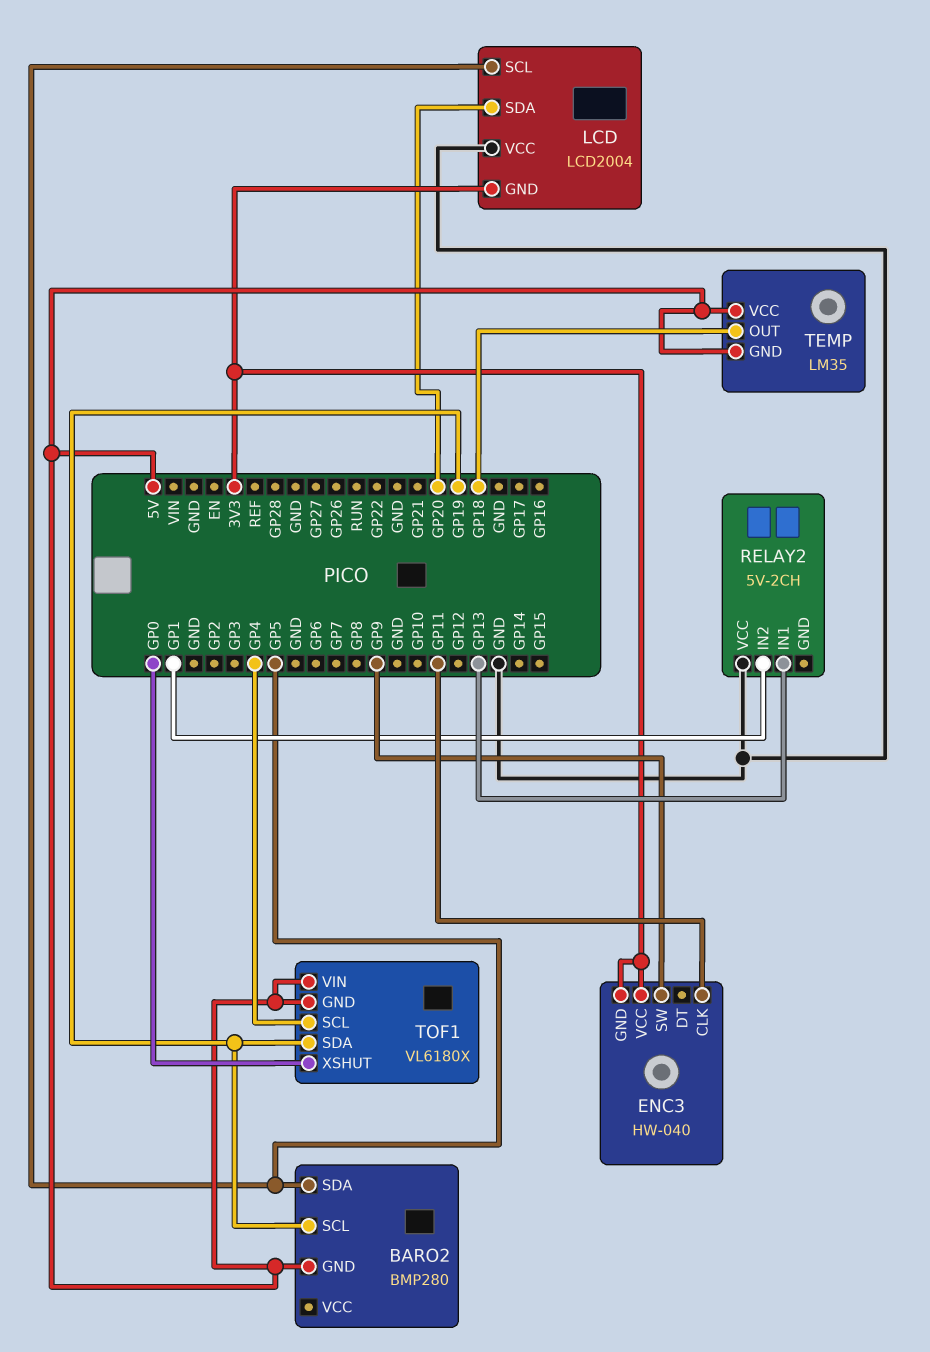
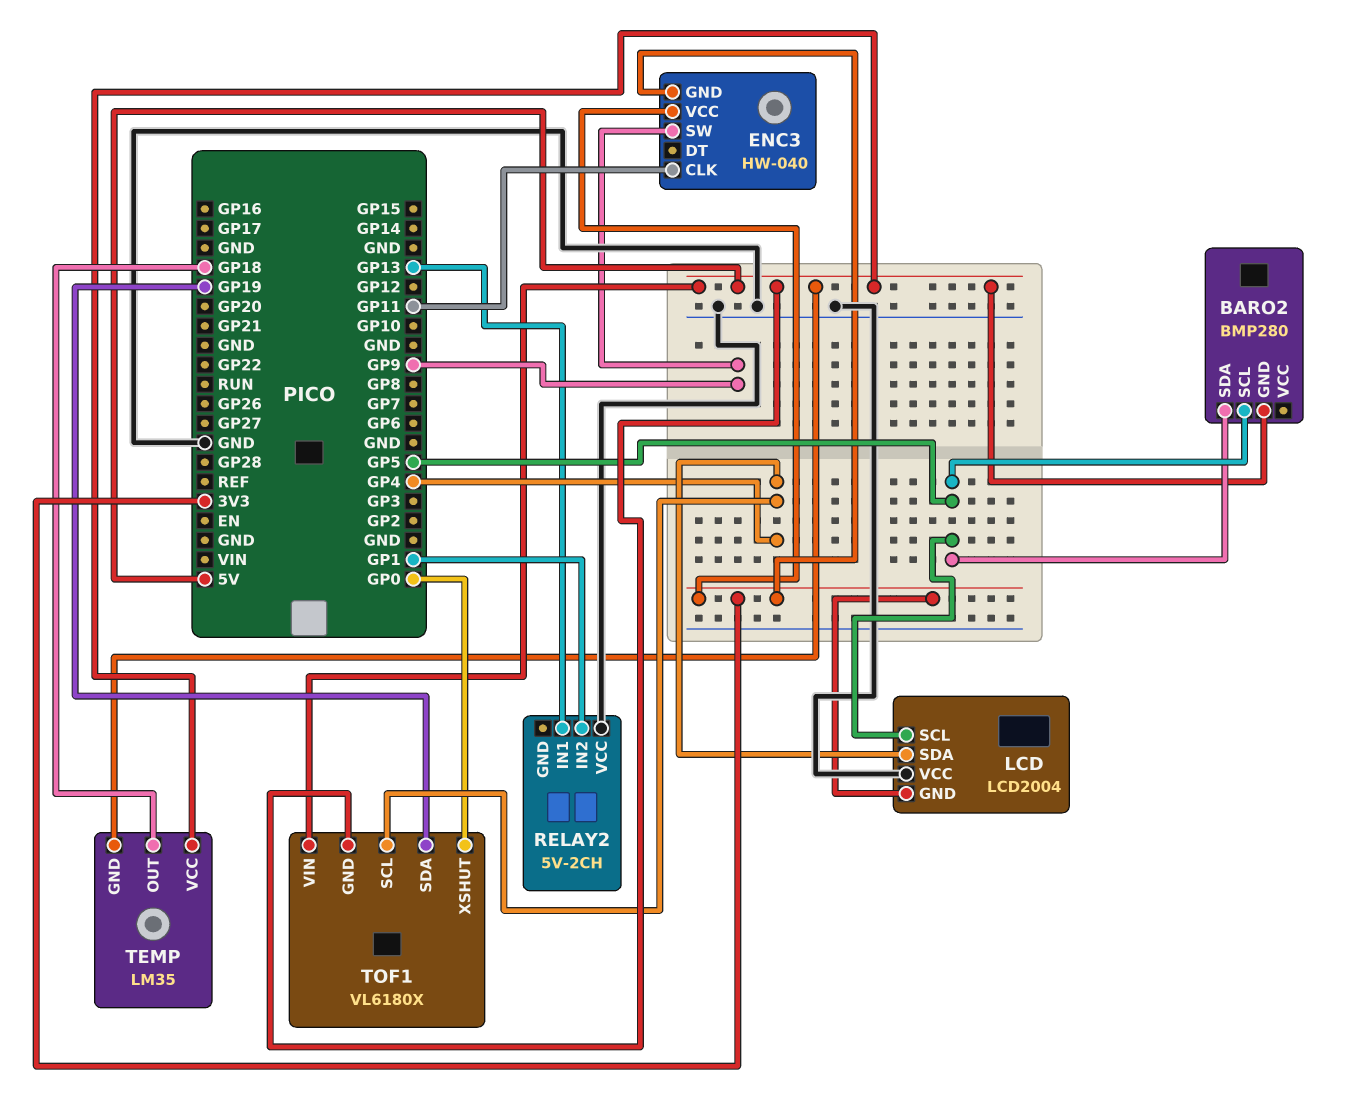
BARO2 pin SCL: GP19 -> GP5
LCD pin SDA: GP20 -> GP4

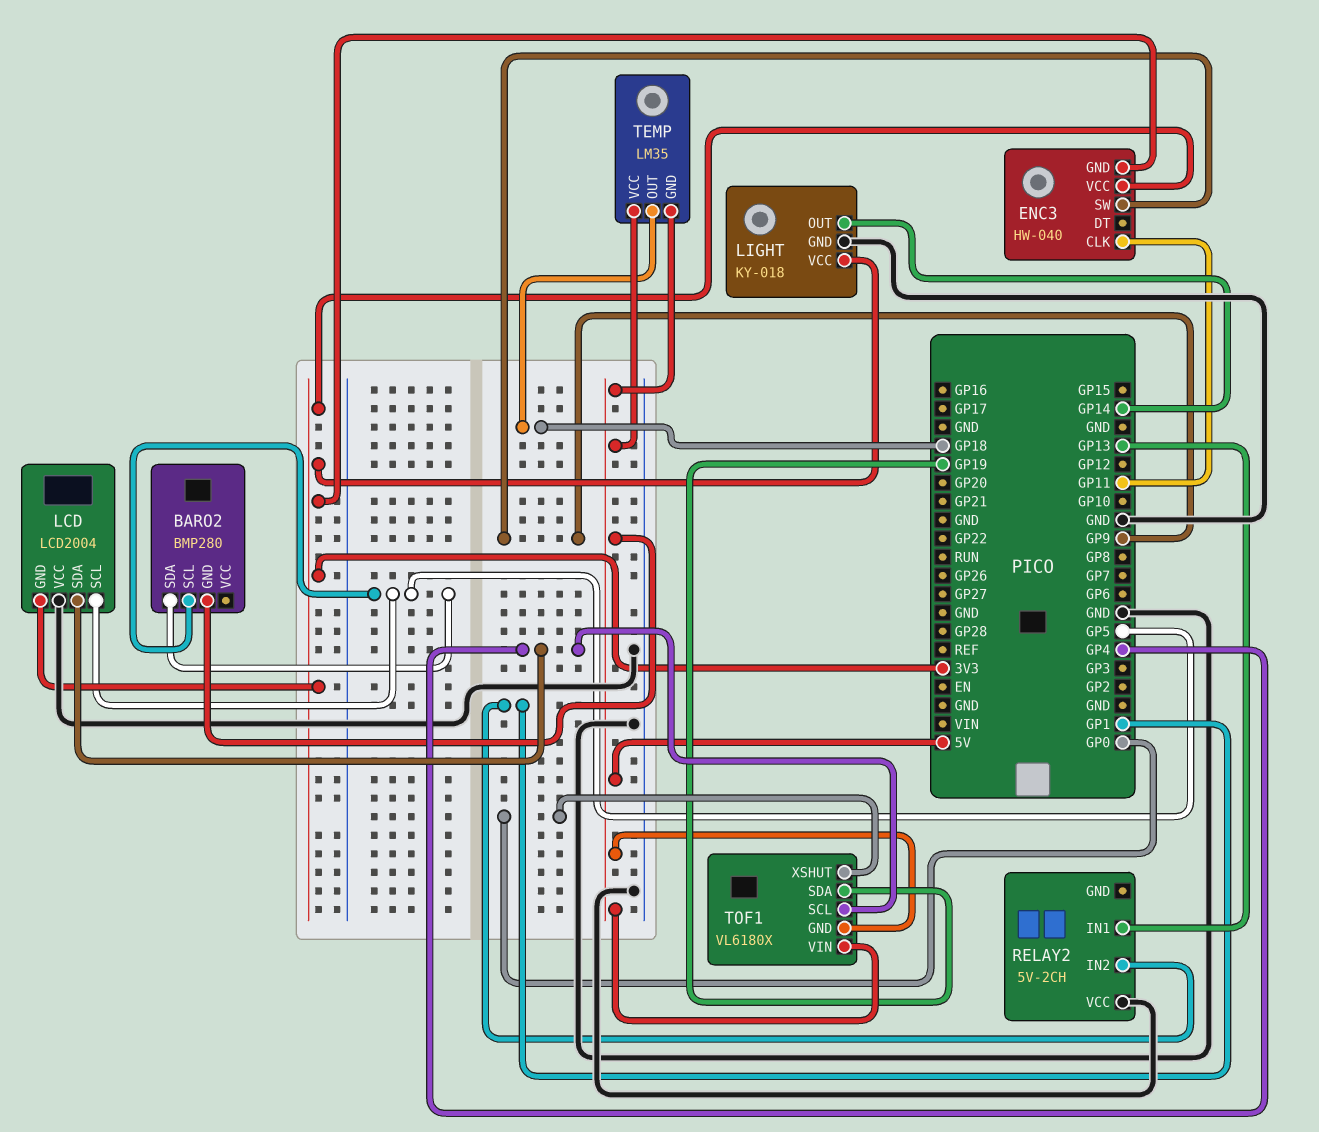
LIGHT: none -> KY-018
LIGHT pin GND: none -> GND
LIGHT pin OUT: none -> GP14
LIGHT pin VCC: none -> 3V3

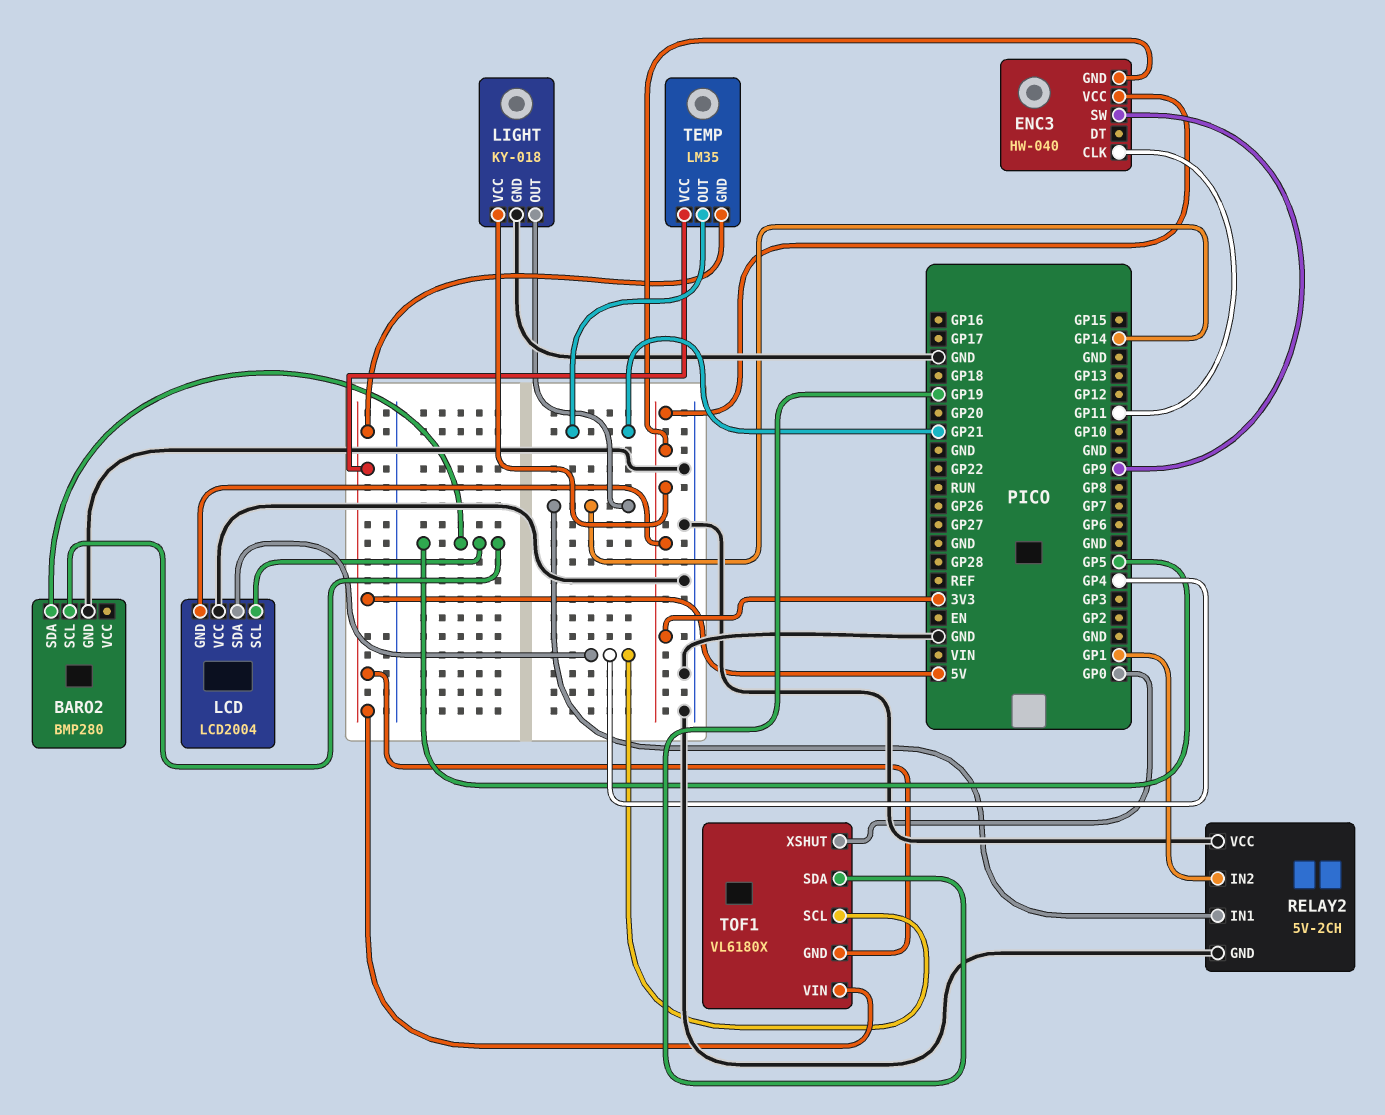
BARO2 pin GND: 5V -> GND
RELAY2 pin GND: none -> GND
RELAY2 pin IN1: GP13 -> GP14
TEMP pin OUT: GP18 -> GP21

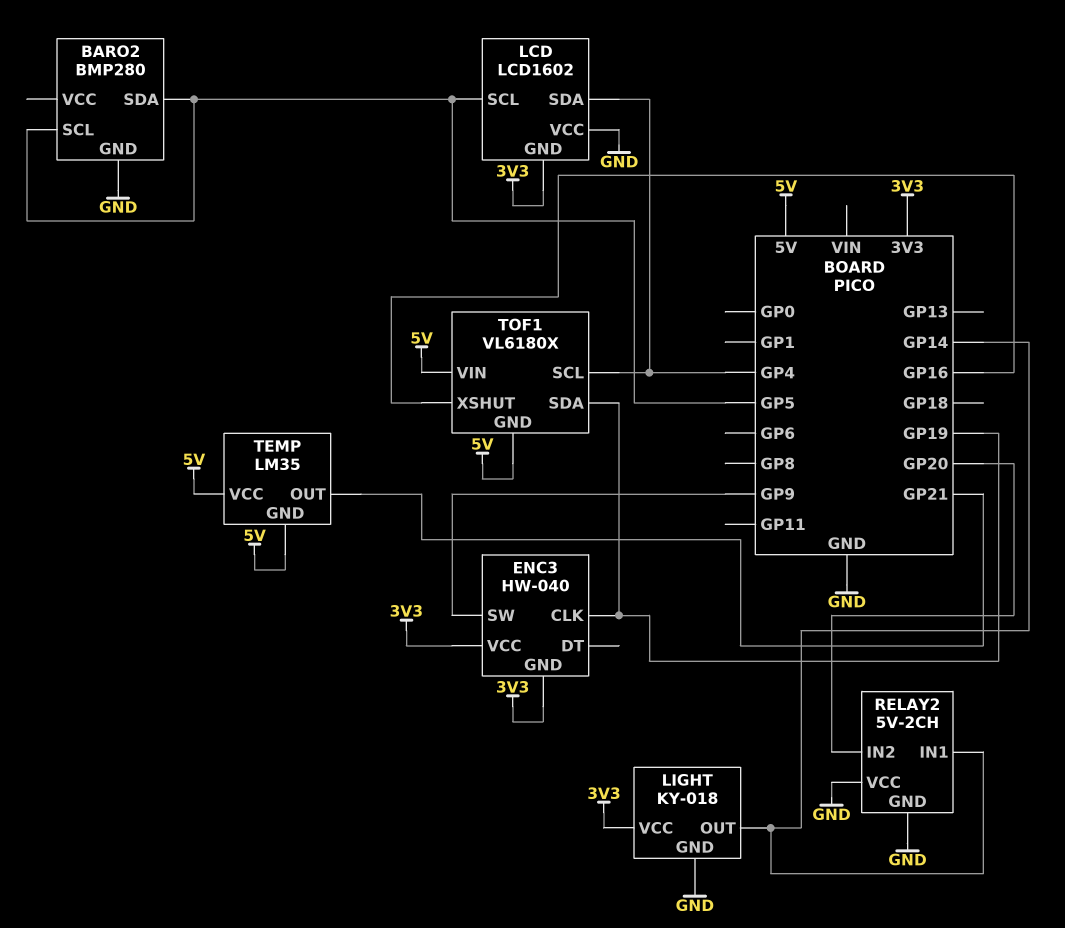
ENC3 pin CLK: GP11 -> GP19
LCD: LCD2004 -> LCD1602
RELAY2 pin IN2: GP1 -> GP20
TOF1 pin XSHUT: GP0 -> GP16

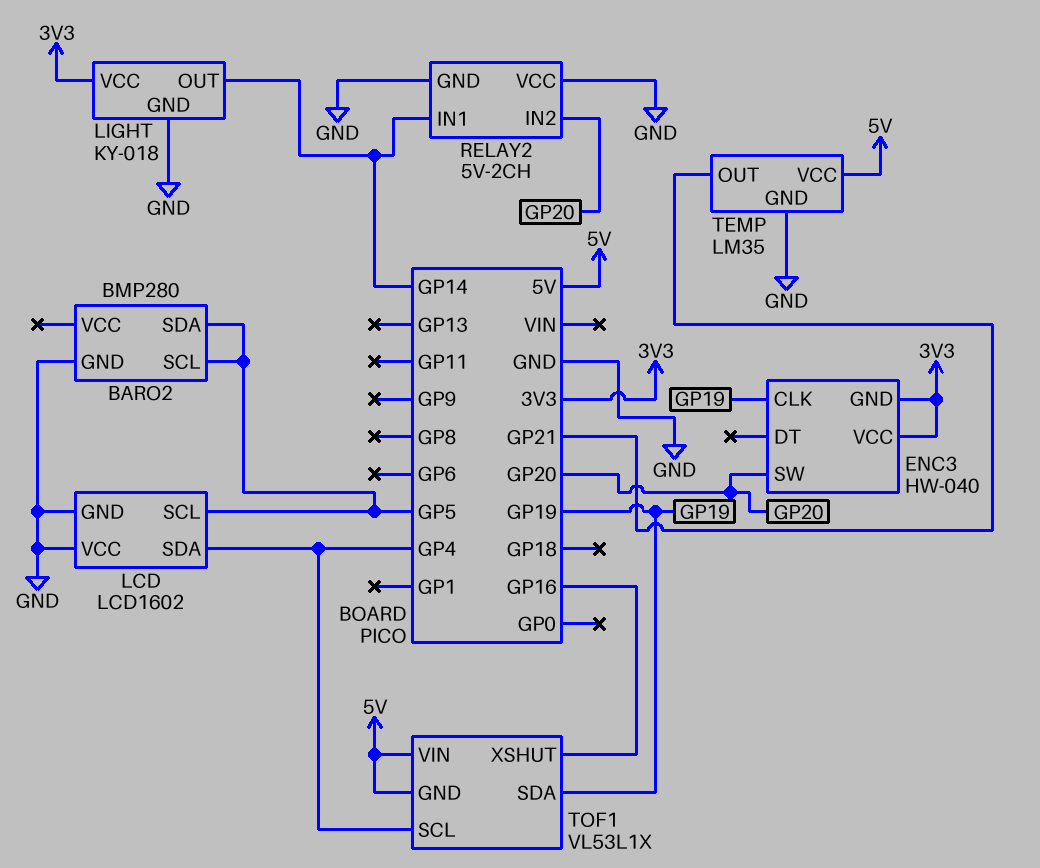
ENC3 pin SW: GP9 -> GP20
LCD pin GND: 3V3 -> GND
TEMP pin GND: 5V -> GND
TOF1: VL6180X -> VL53L1X

